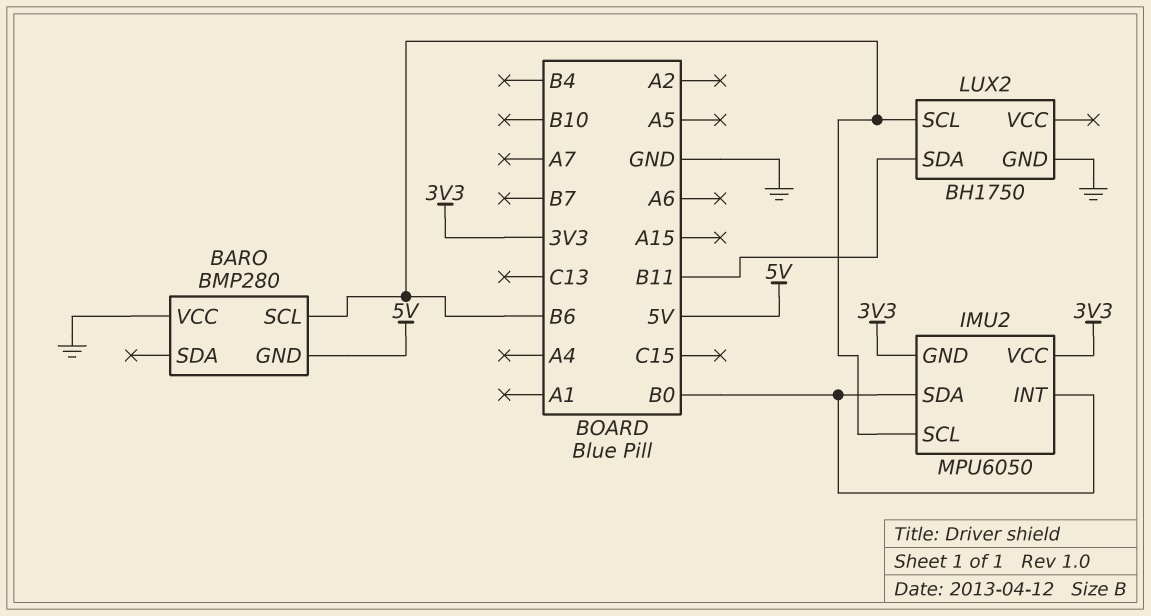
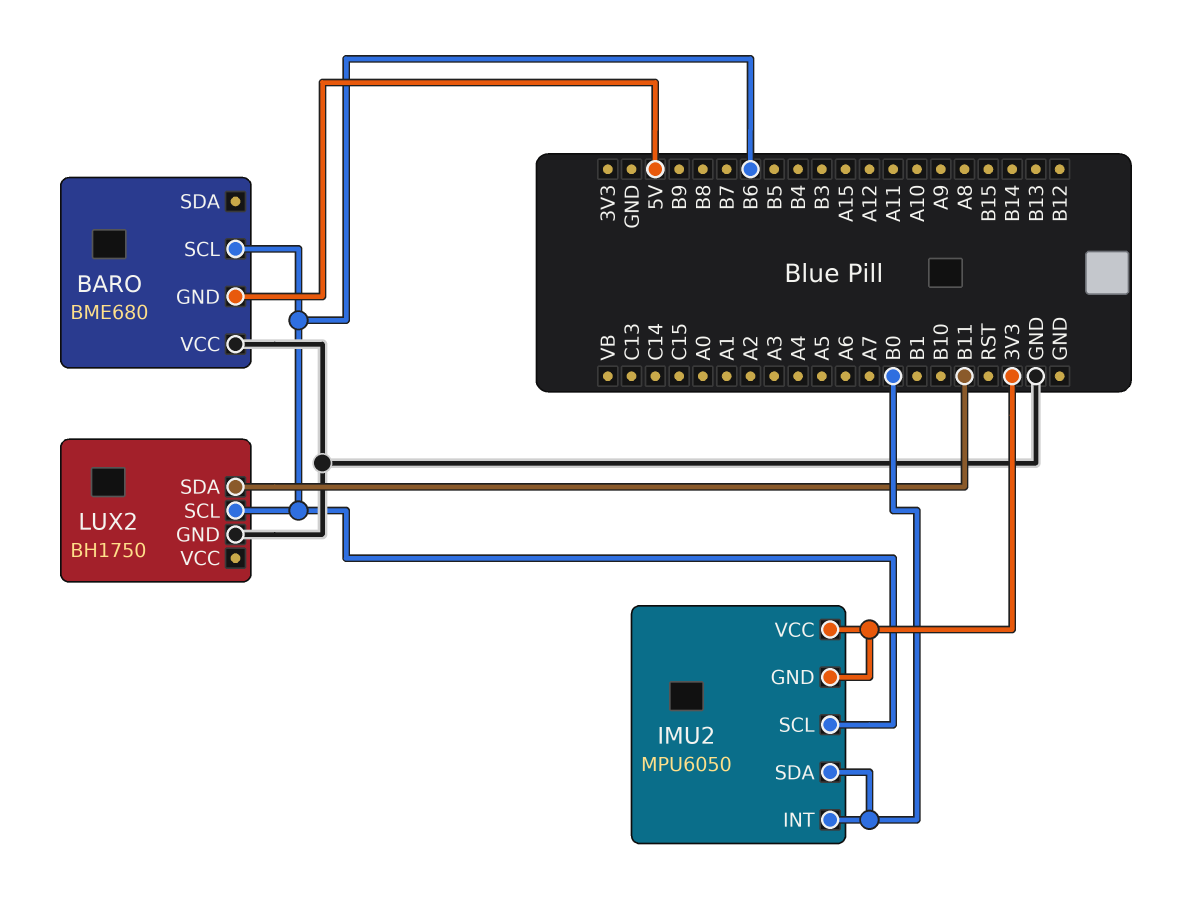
BARO: BMP280 -> BME680

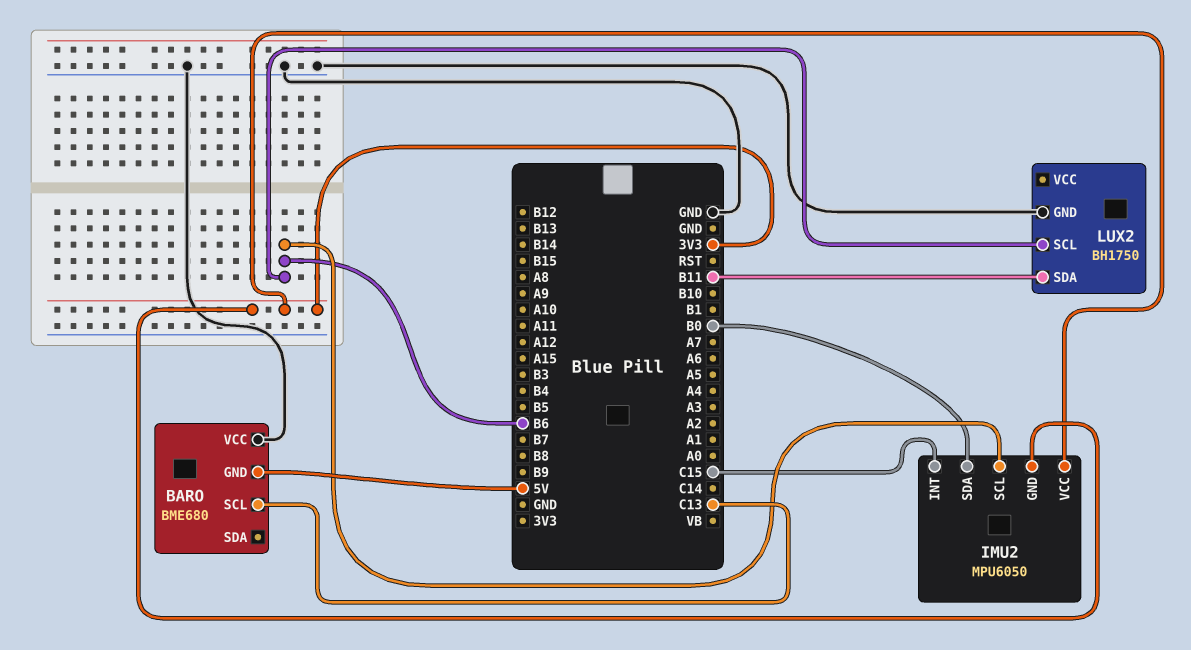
BARO pin SCL: B6 -> C13
IMU2 pin INT: B0 -> C15

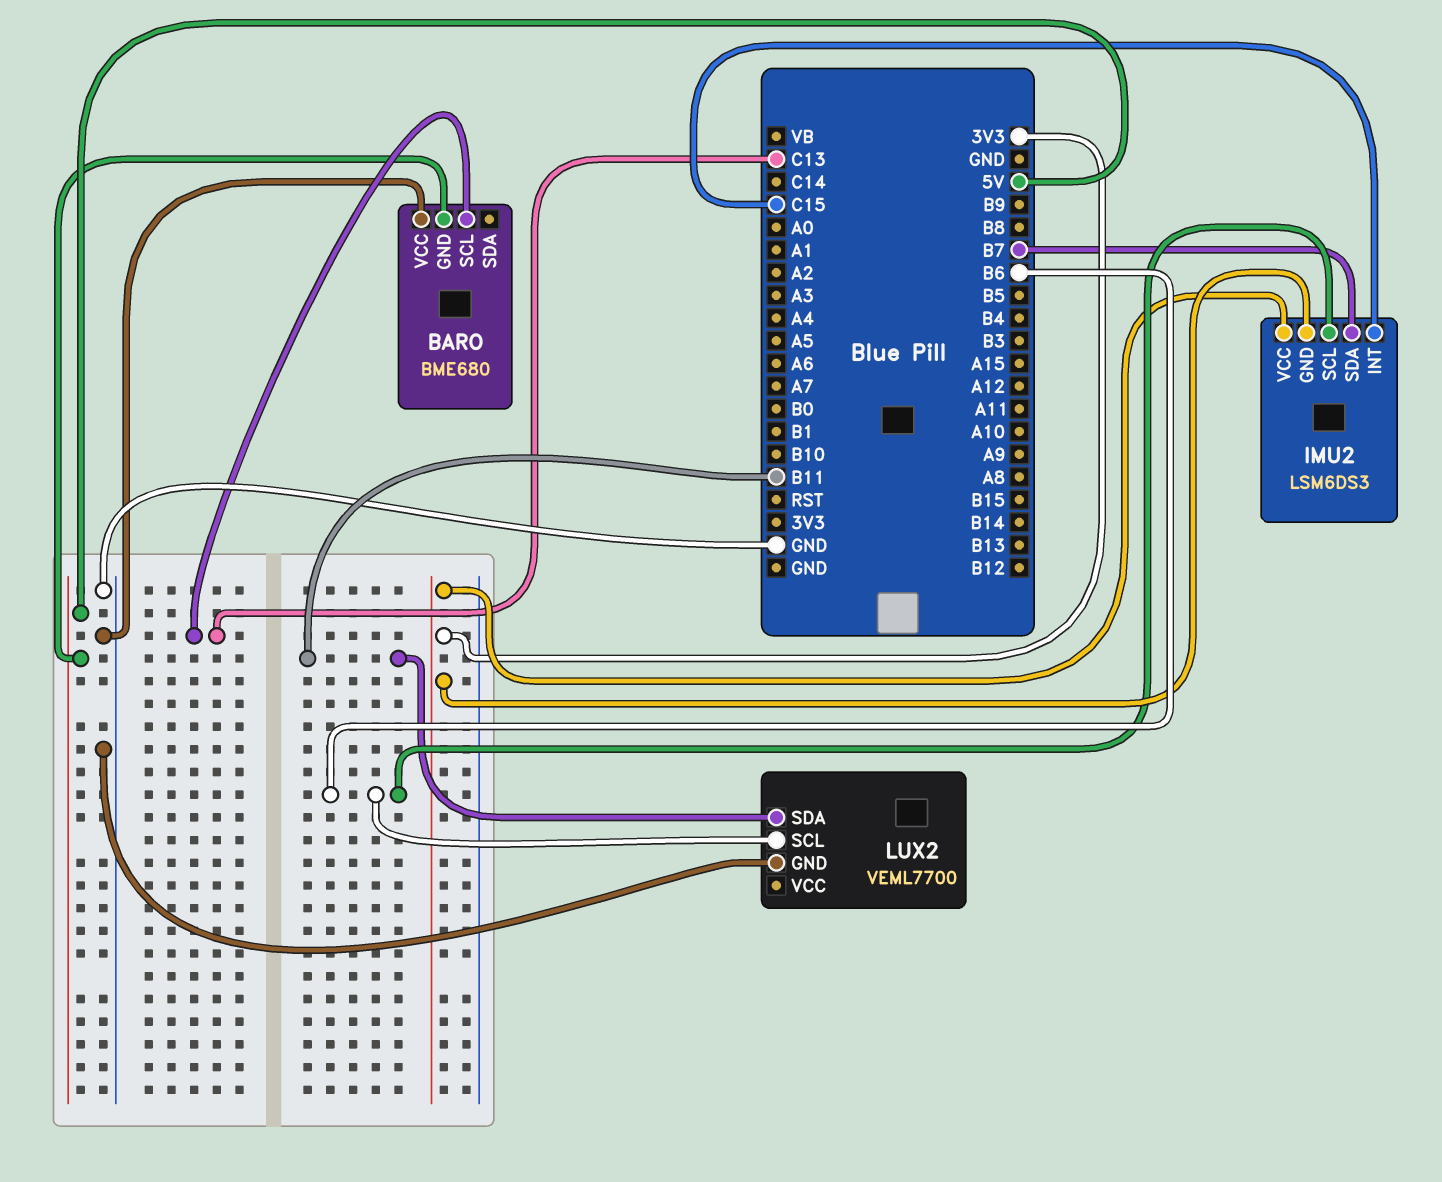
IMU2: MPU6050 -> LSM6DS3
IMU2 pin SDA: B0 -> B7
LUX2: BH1750 -> VEML7700

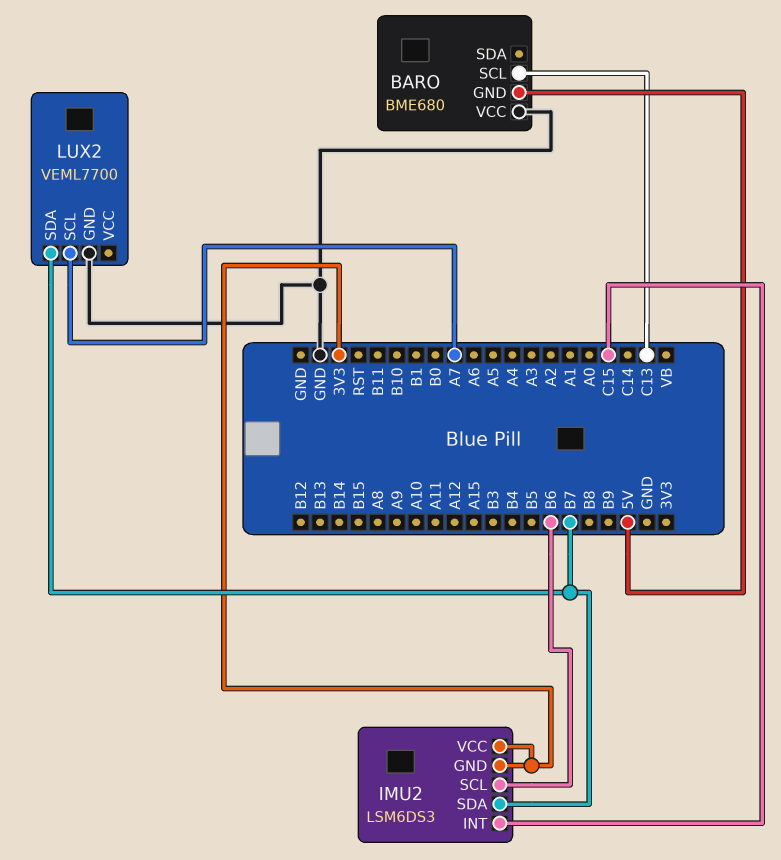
LUX2 pin SCL: B6 -> A7
LUX2 pin SDA: B11 -> B7

